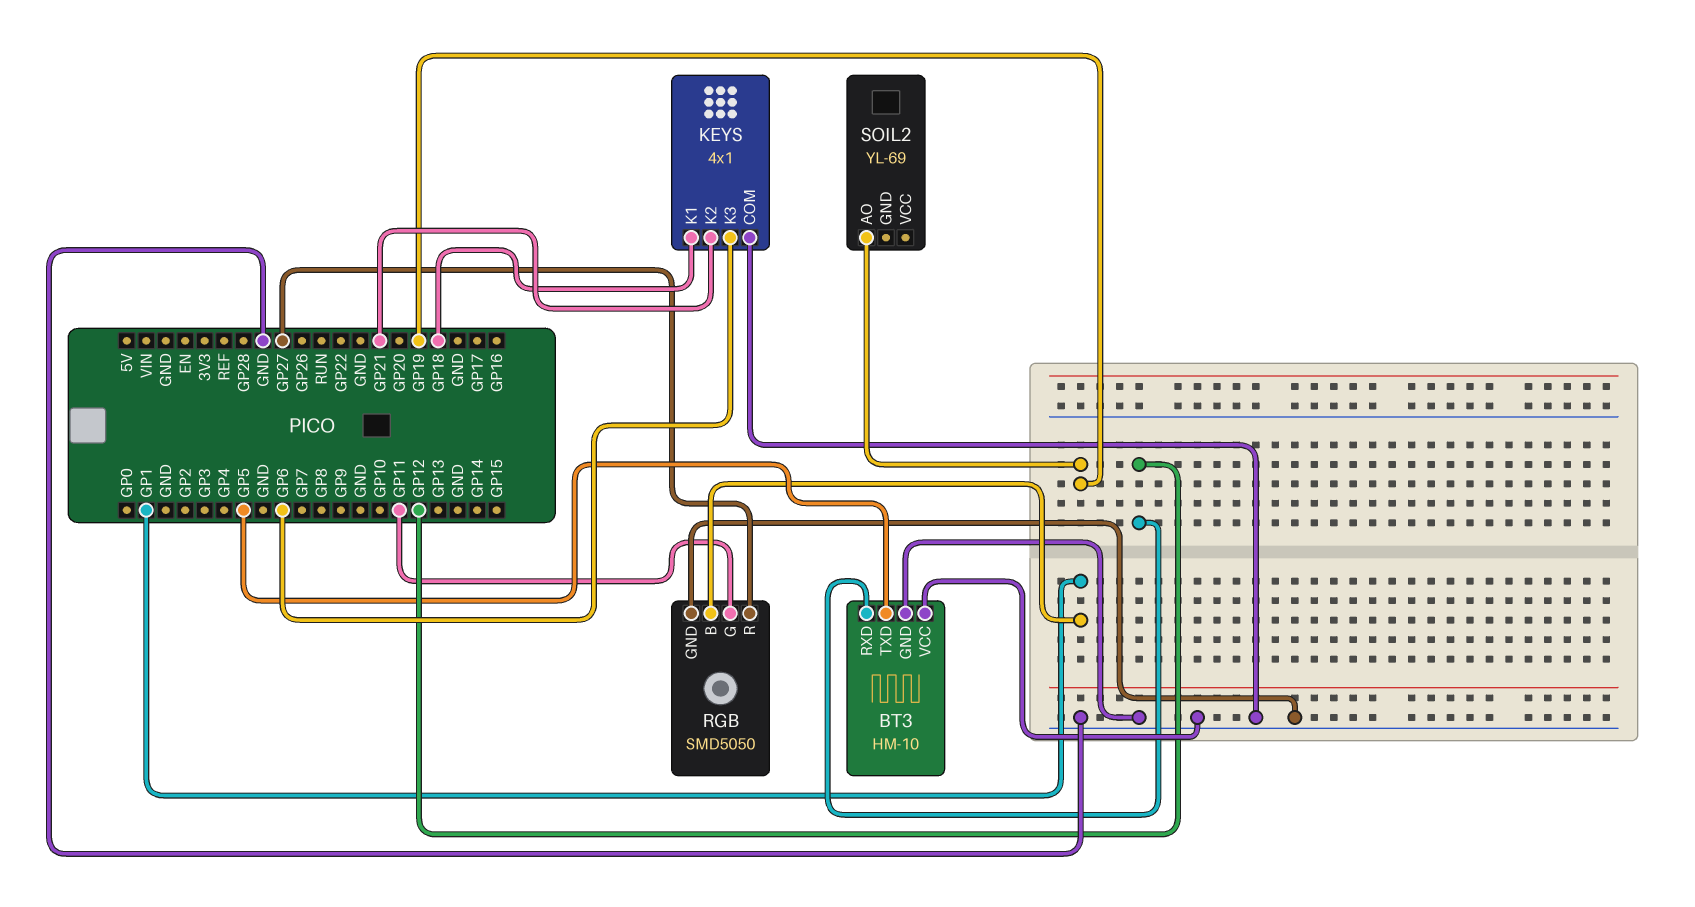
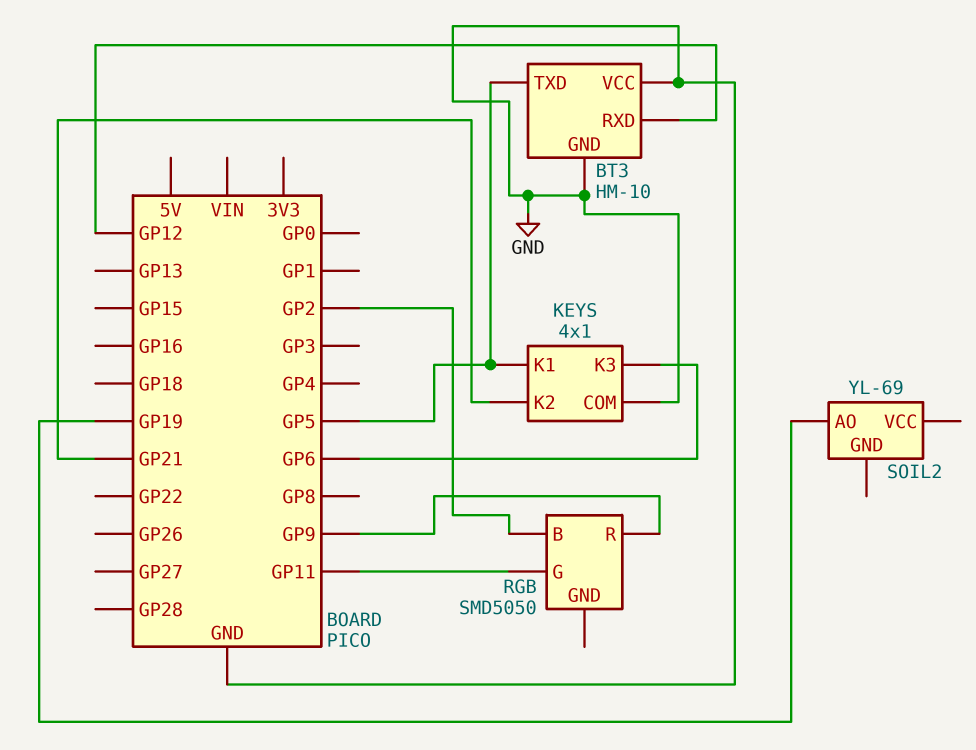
KEYS pin K1: GP18 -> GP5
RGB pin B: GP1 -> GP2
RGB pin GND: GND -> none
RGB pin R: GP27 -> GP9

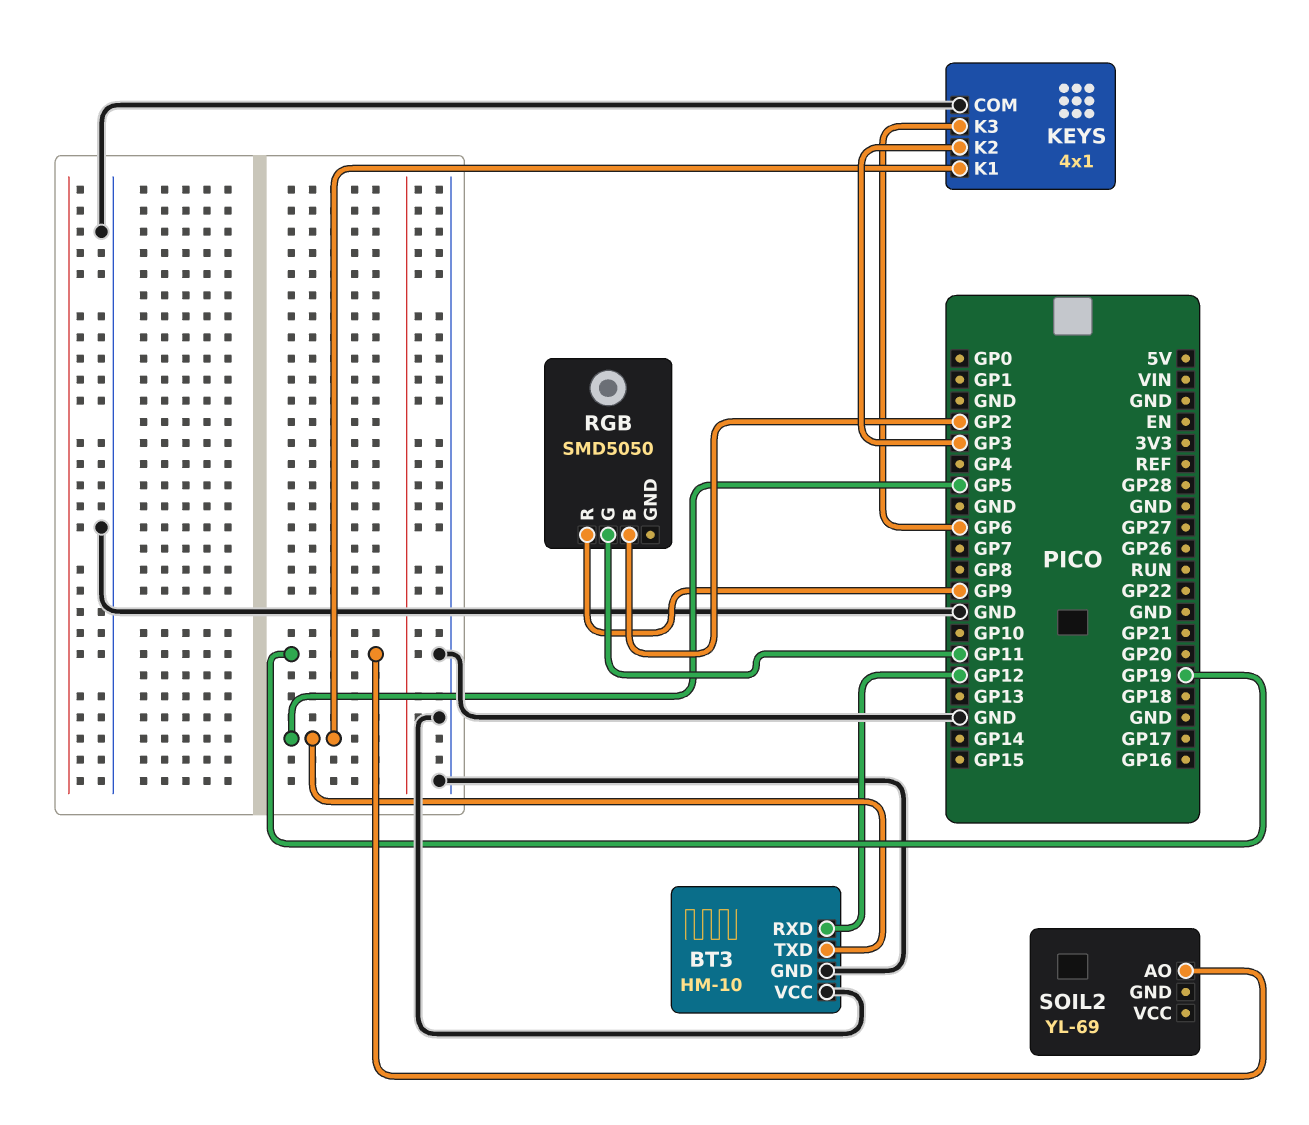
KEYS pin K2: GP21 -> GP3

